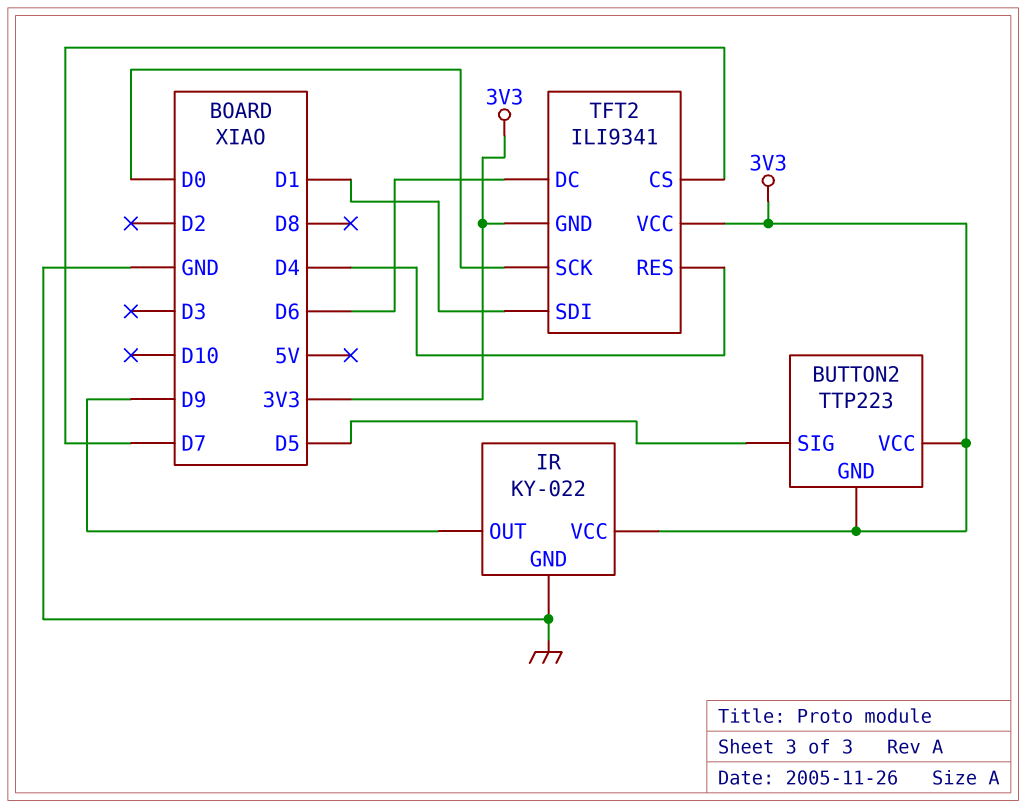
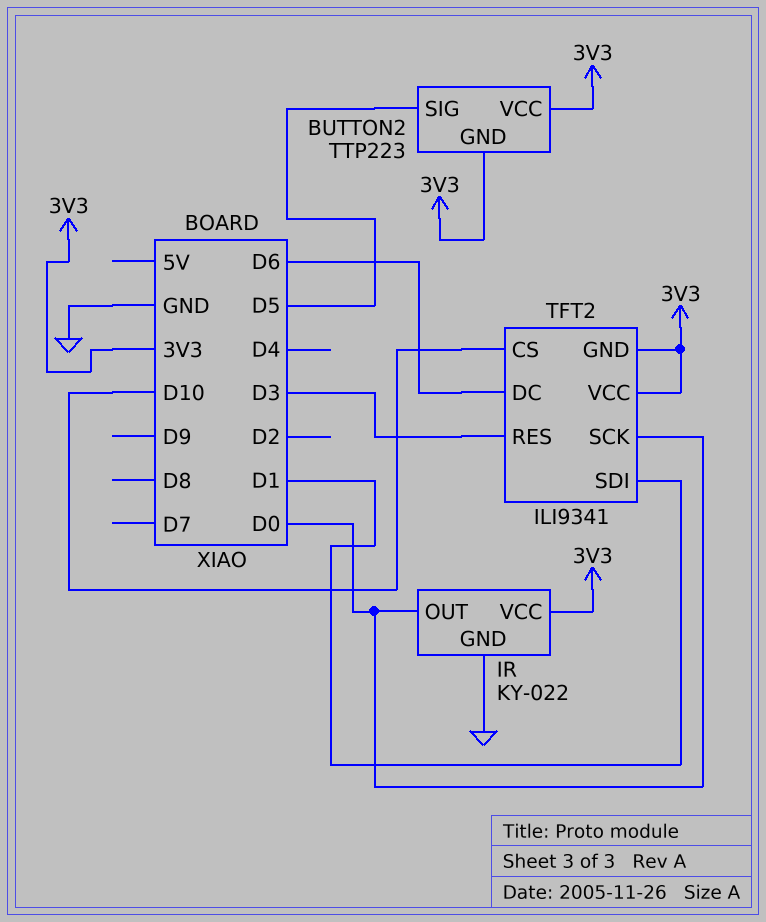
IR pin OUT: D9 -> D0
TFT2 pin CS: D7 -> D10
TFT2 pin RES: D4 -> D3

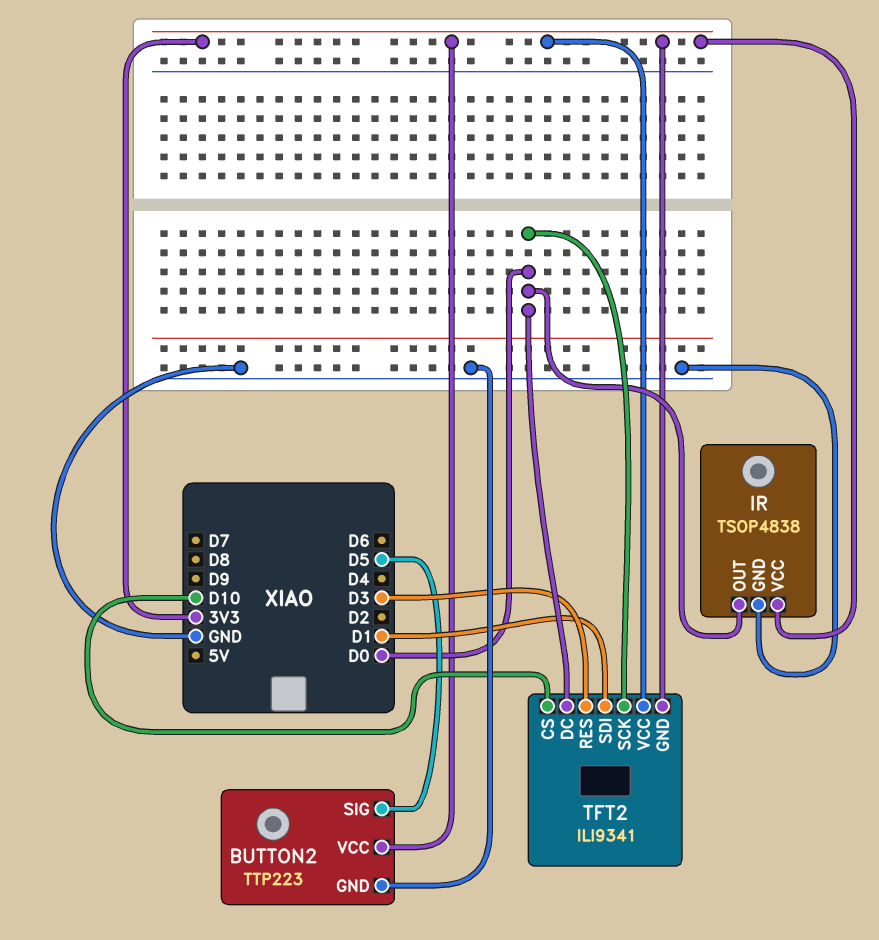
BUTTON2 pin GND: 3V3 -> GND
IR: KY-022 -> TSOP4838
TFT2 pin DC: D6 -> D0

